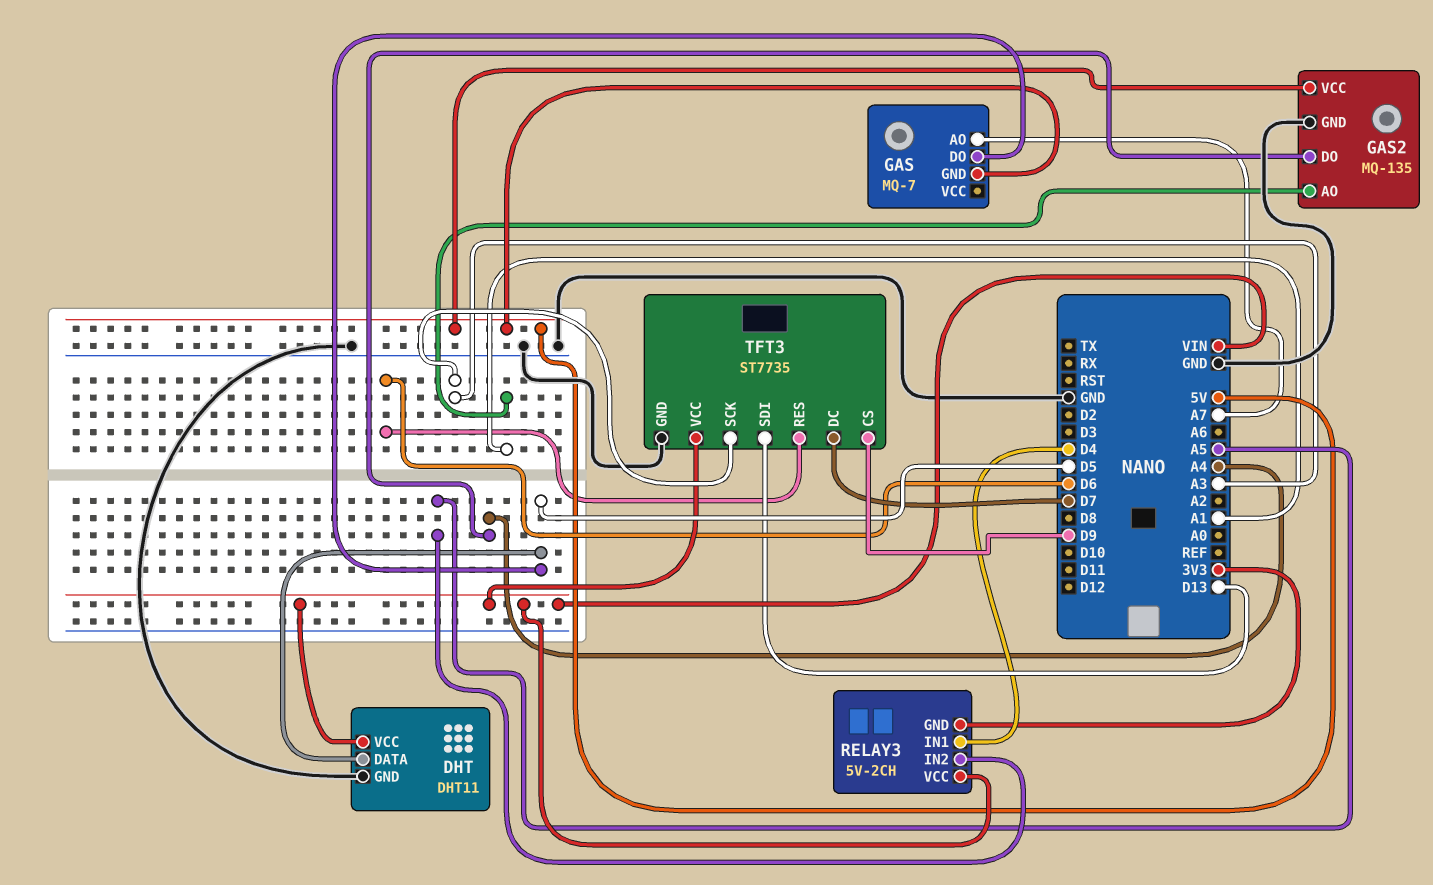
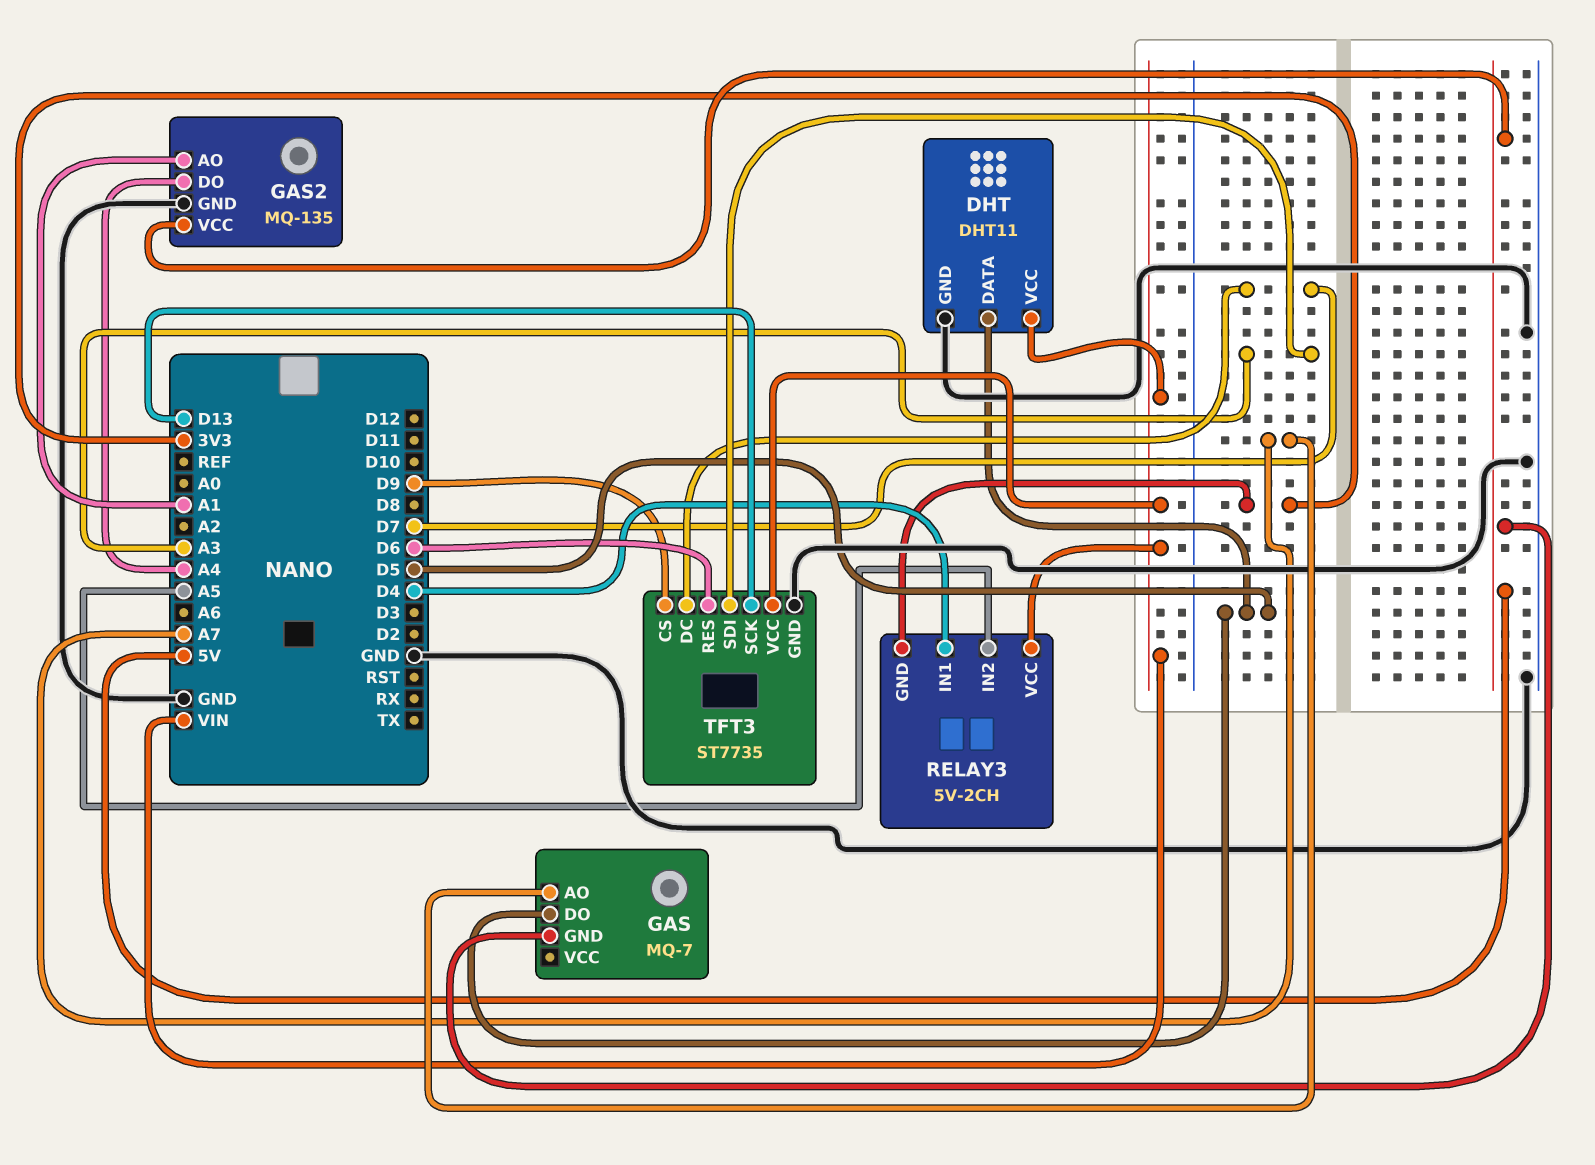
TFT3 pin SCK: A3 -> D13
TFT3 pin SDI: D13 -> A3

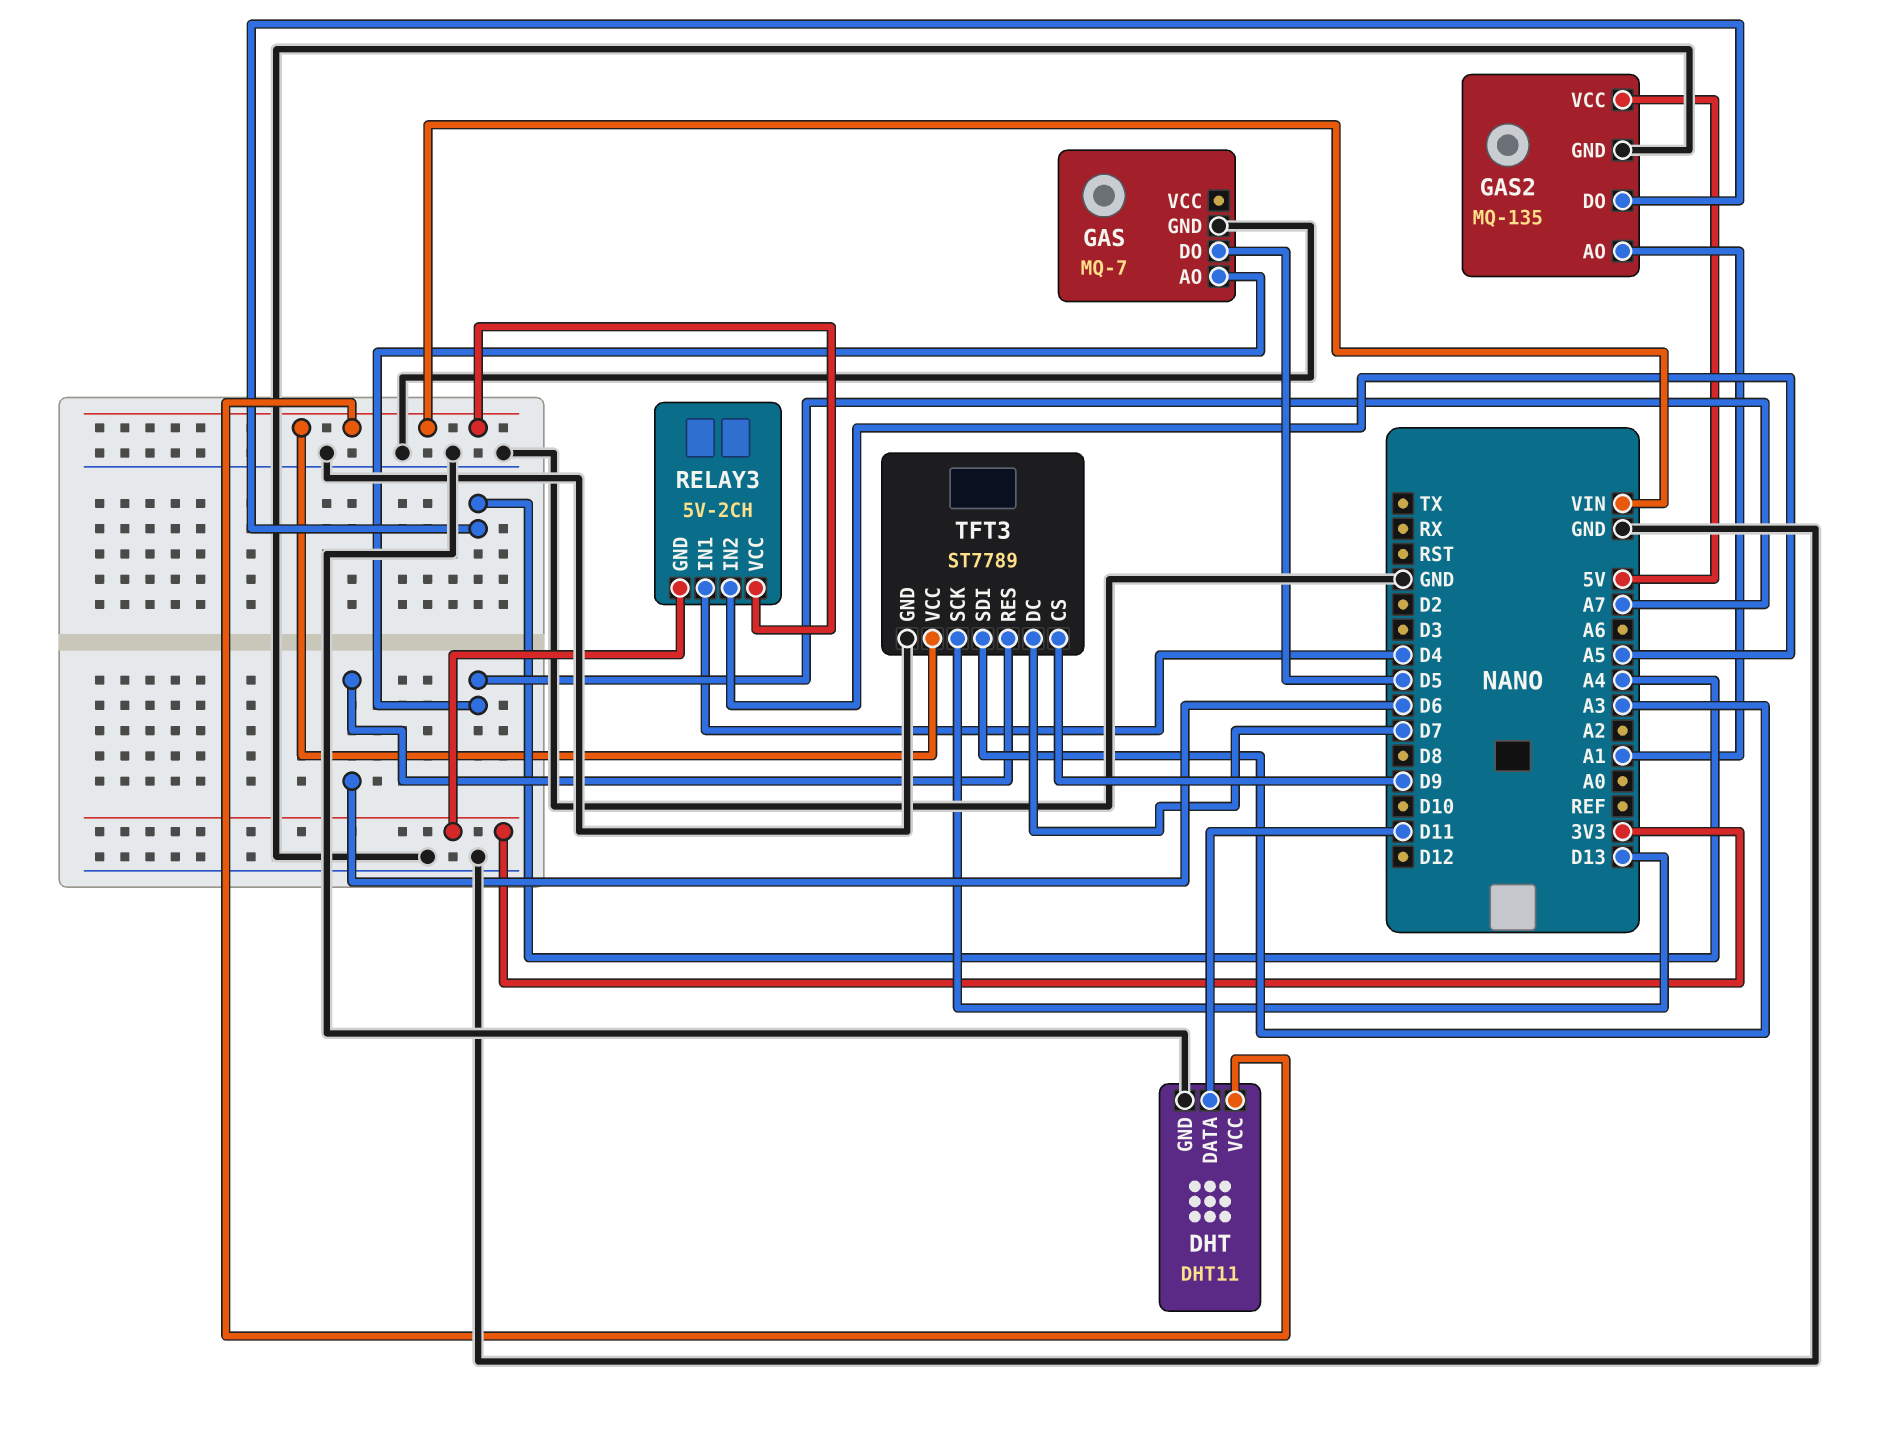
DHT pin DATA: D5 -> D11
GAS pin GND: 5V -> GND
TFT3: ST7735 -> ST7789

